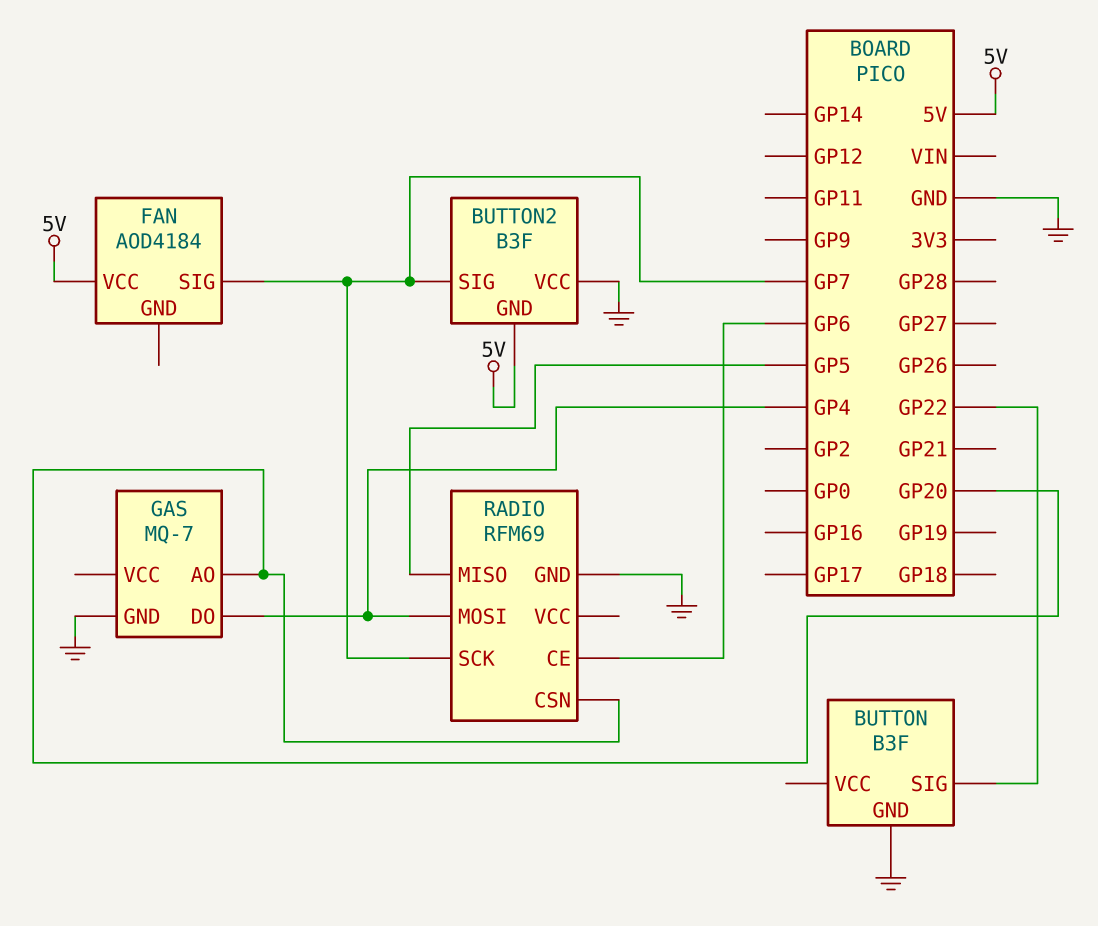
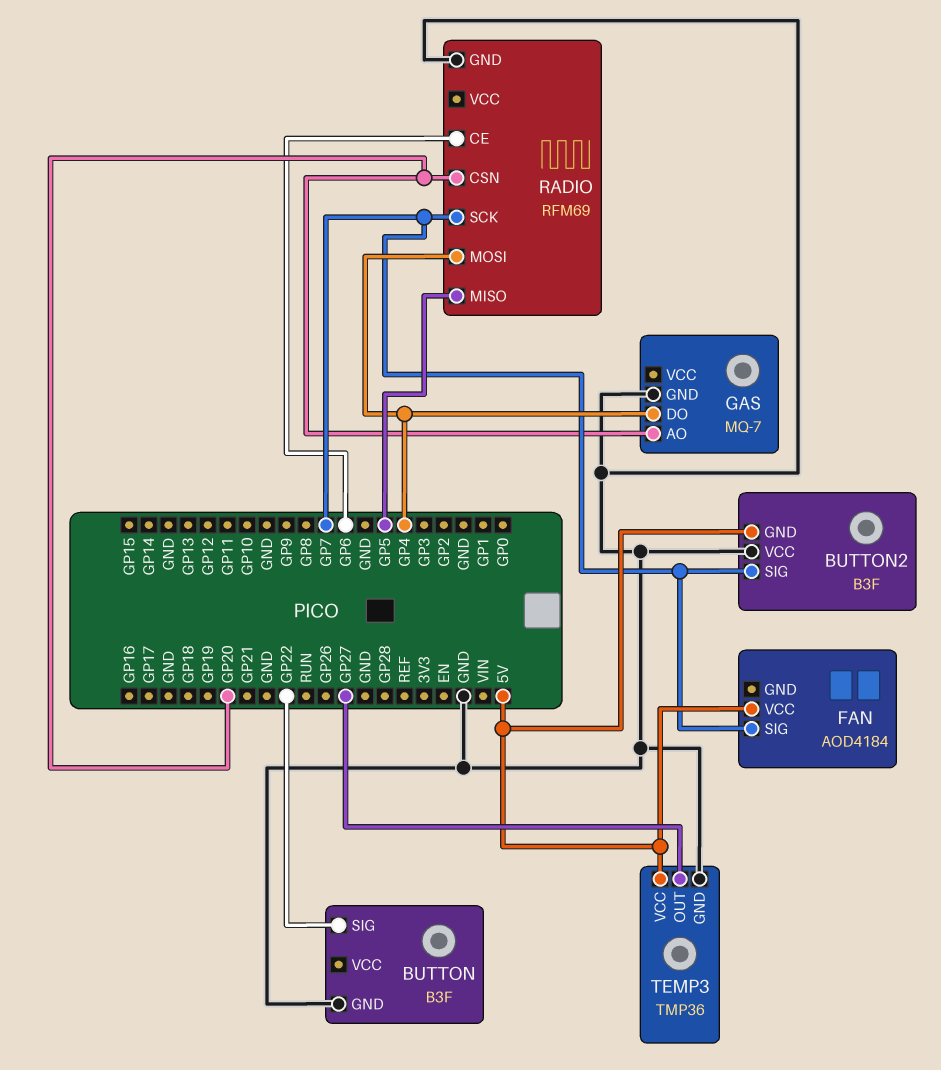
TEMP3: none -> TMP36
TEMP3 pin GND: none -> GND
TEMP3 pin OUT: none -> GP27
TEMP3 pin VCC: none -> 5V

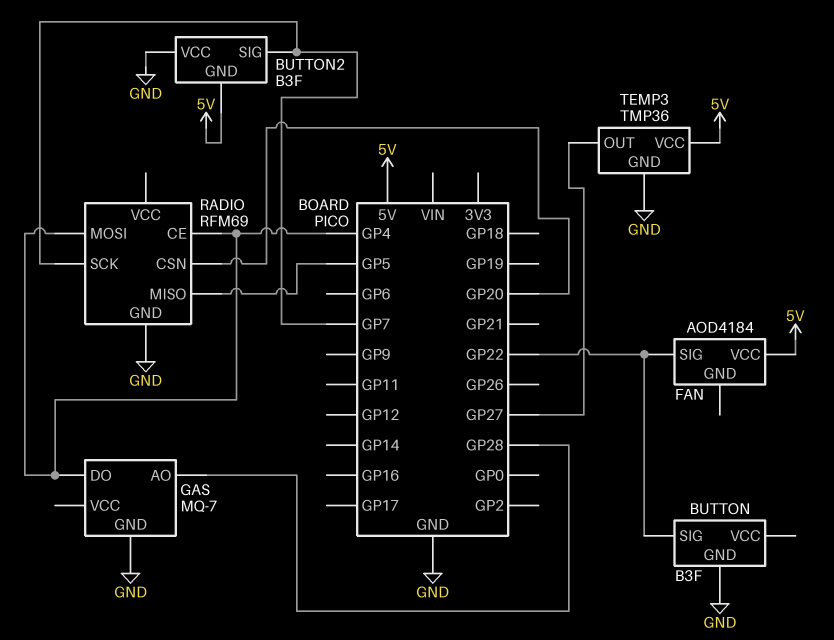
FAN pin SIG: GP7 -> GP22
GAS pin AO: GP20 -> GP28
RADIO pin CE: GP6 -> GP4

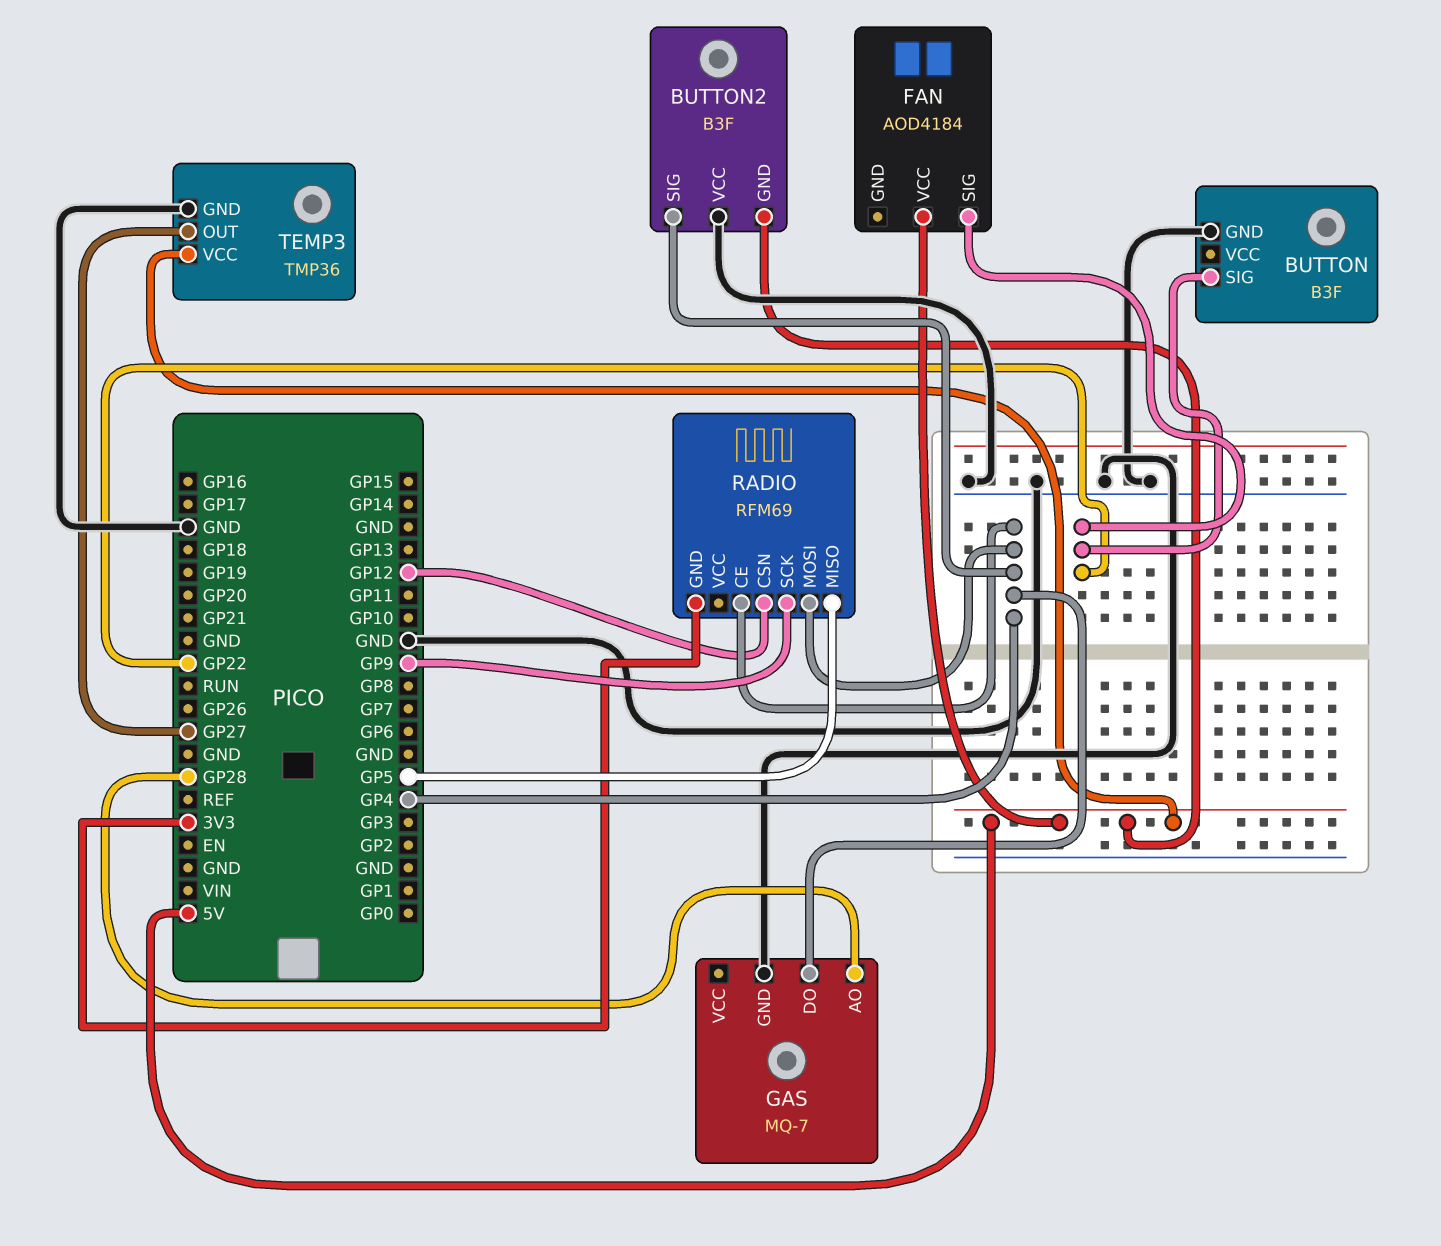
BUTTON2 pin SIG: GP7 -> GP4
RADIO pin CSN: GP20 -> GP12
RADIO pin GND: GND -> 3V3
RADIO pin SCK: GP7 -> GP9

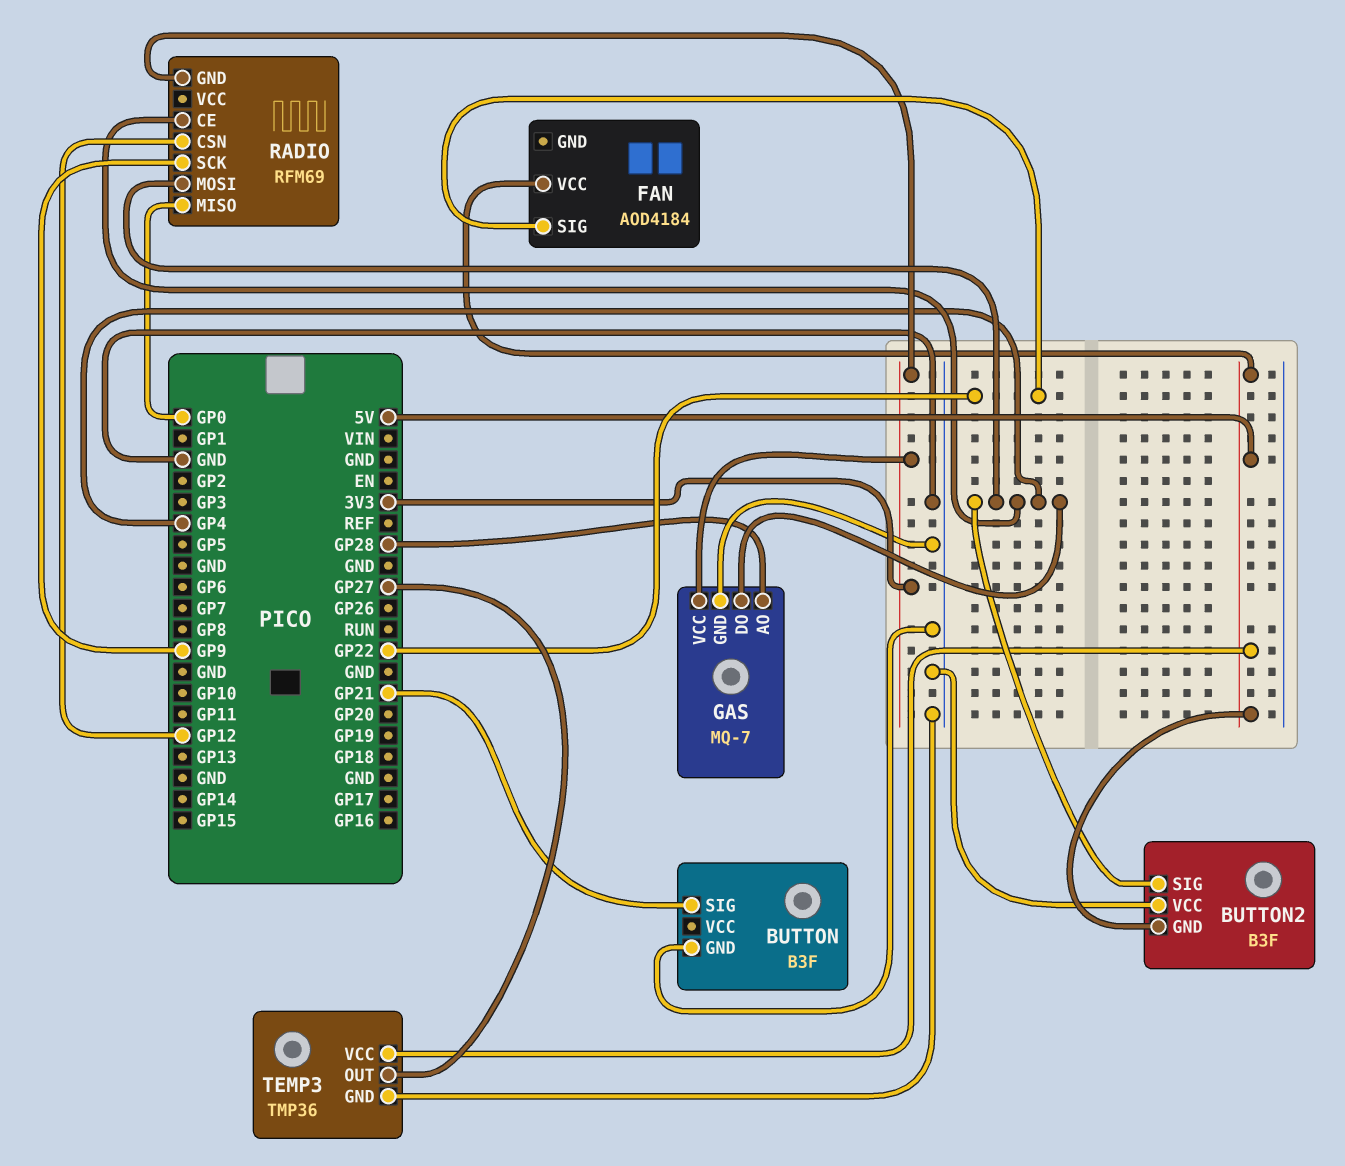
BUTTON pin SIG: GP22 -> GP21
GAS pin VCC: none -> 3V3
RADIO pin MISO: GP5 -> GP0

